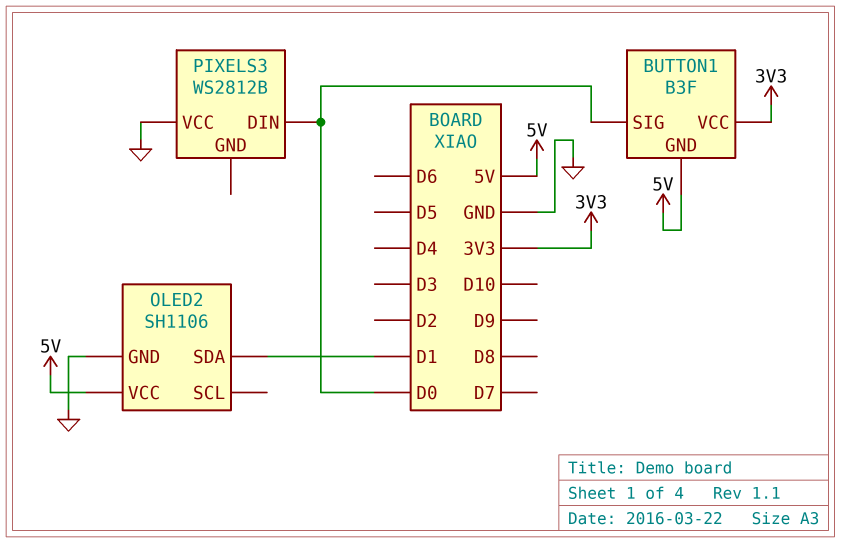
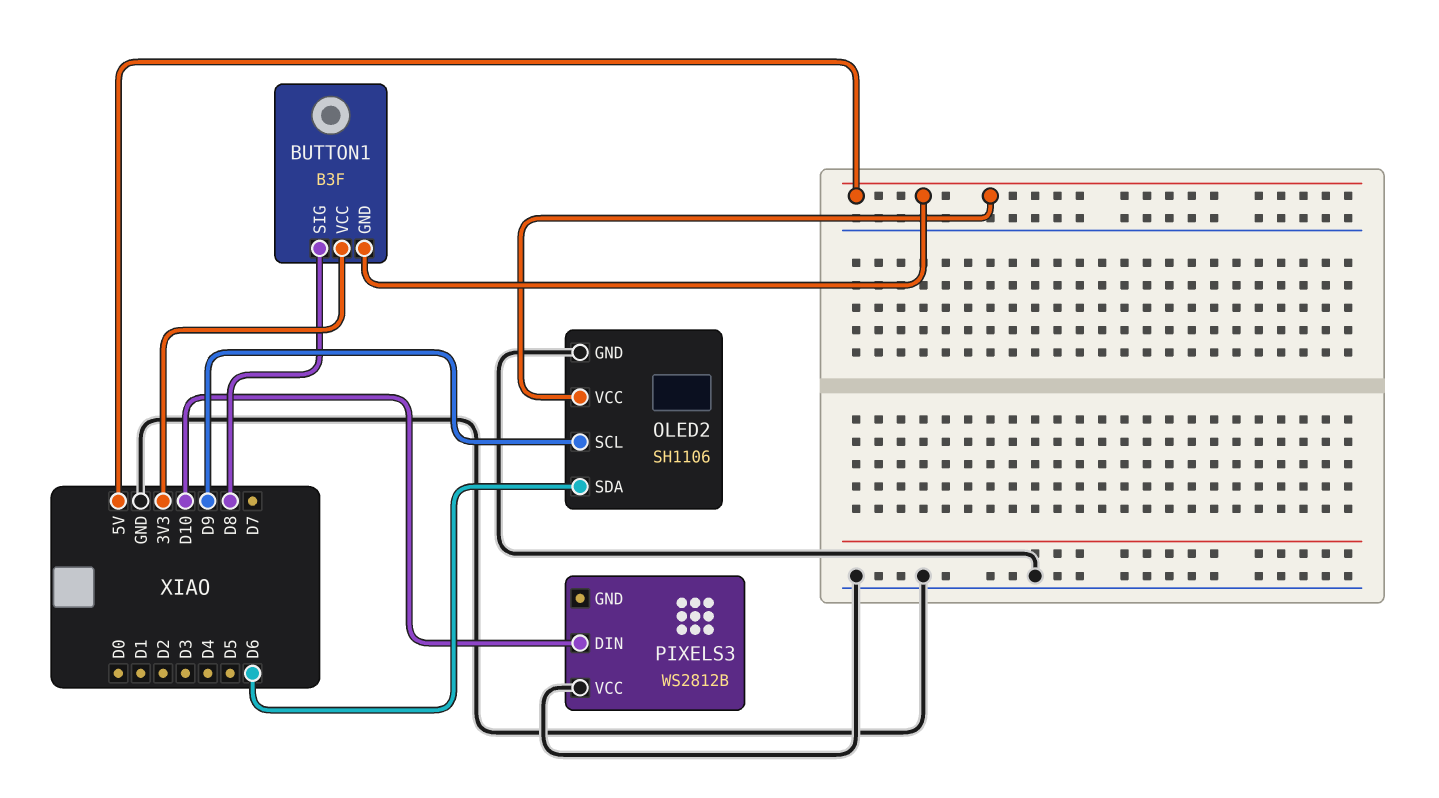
BUTTON1 pin SIG: D0 -> D8
OLED2 pin SCL: none -> D9
OLED2 pin SDA: D1 -> D6
PIXELS3 pin DIN: D0 -> D10

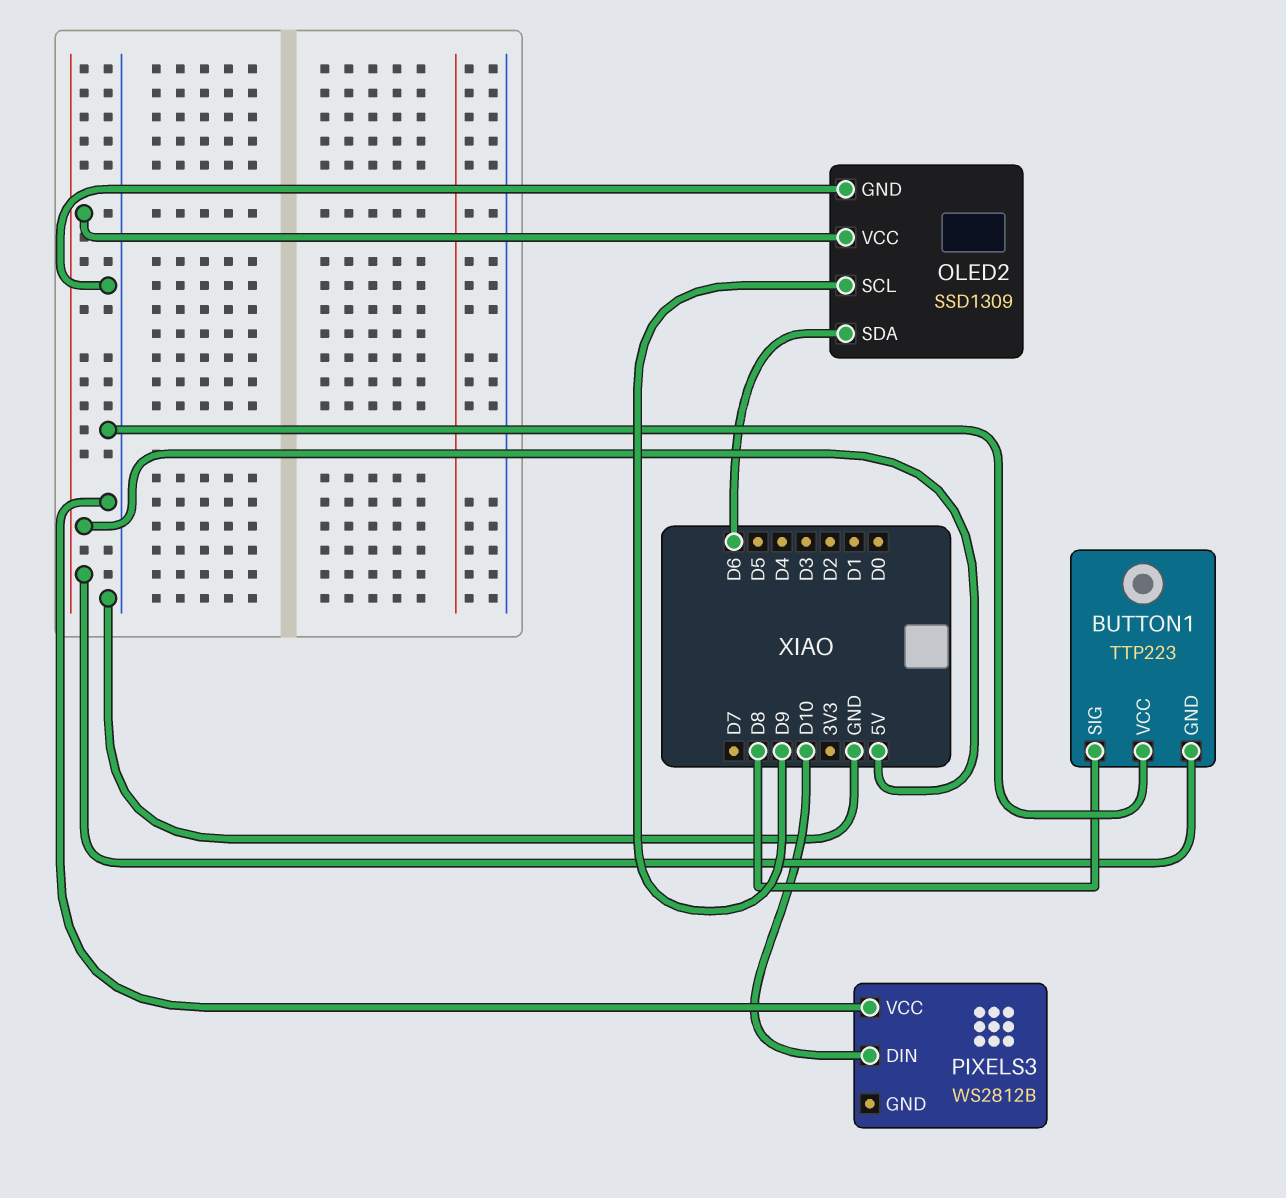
BUTTON1: B3F -> TTP223
BUTTON1 pin VCC: 3V3 -> GND
OLED2: SH1106 -> SSD1309

